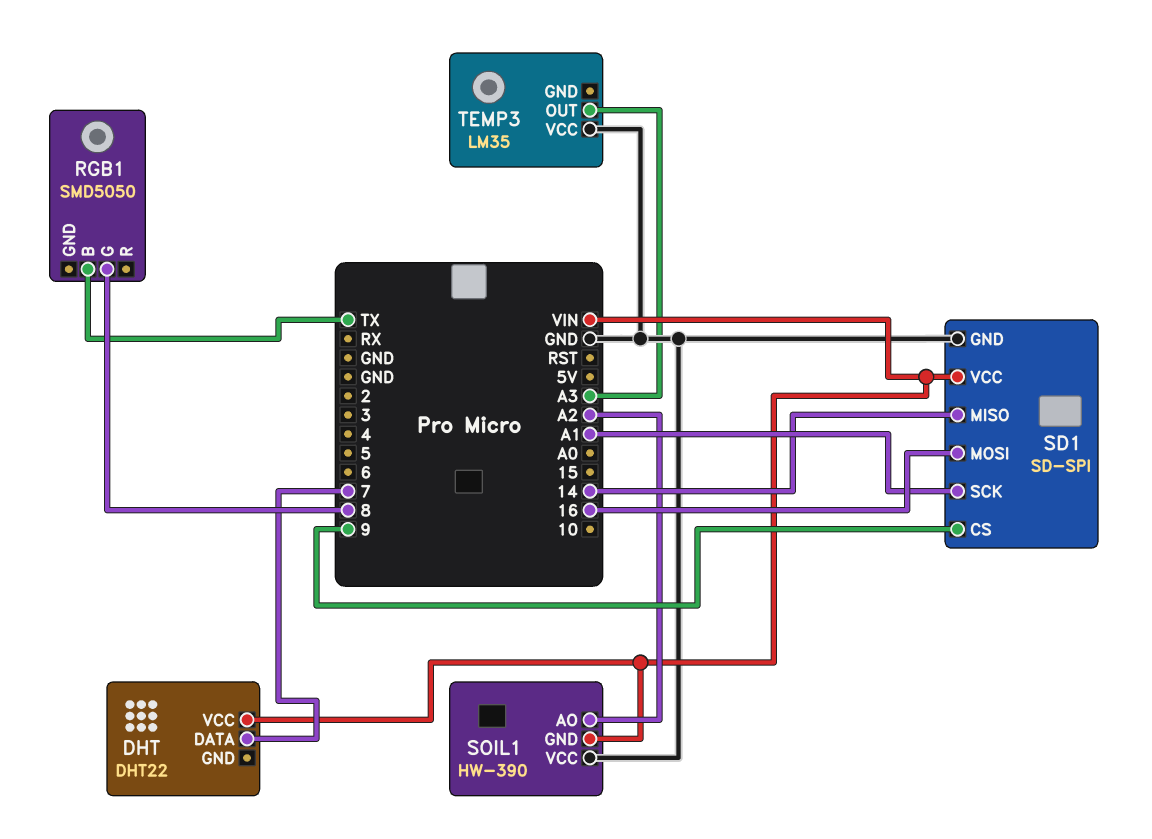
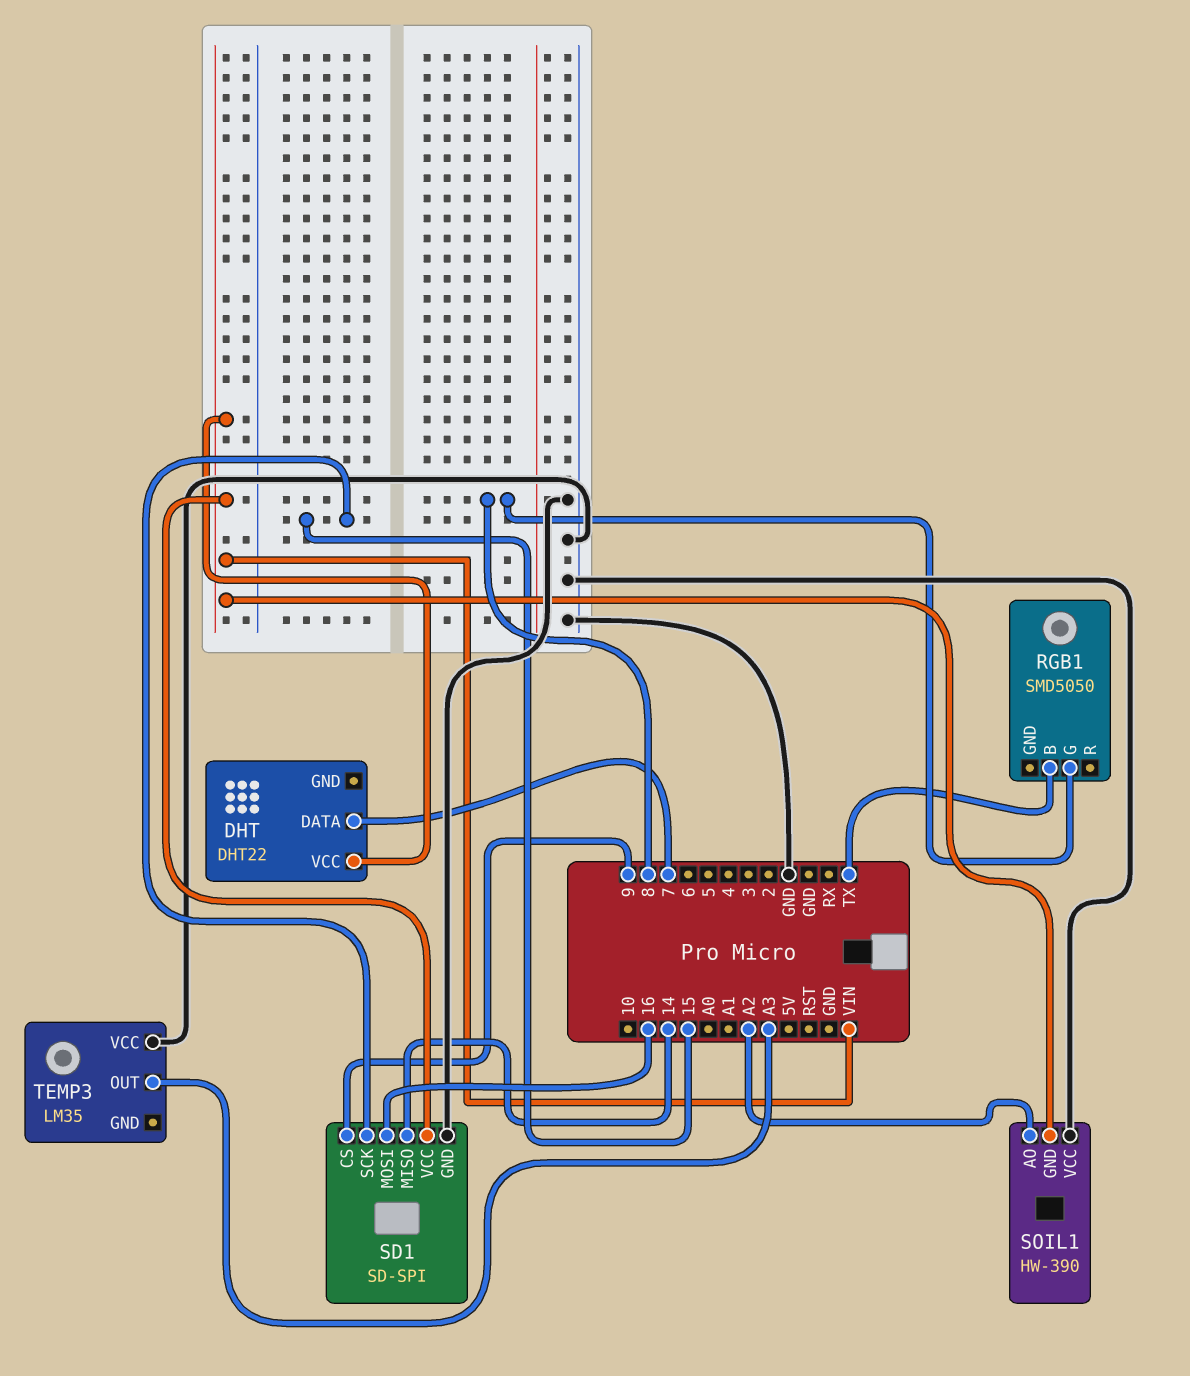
SD1 pin SCK: A1 -> 15

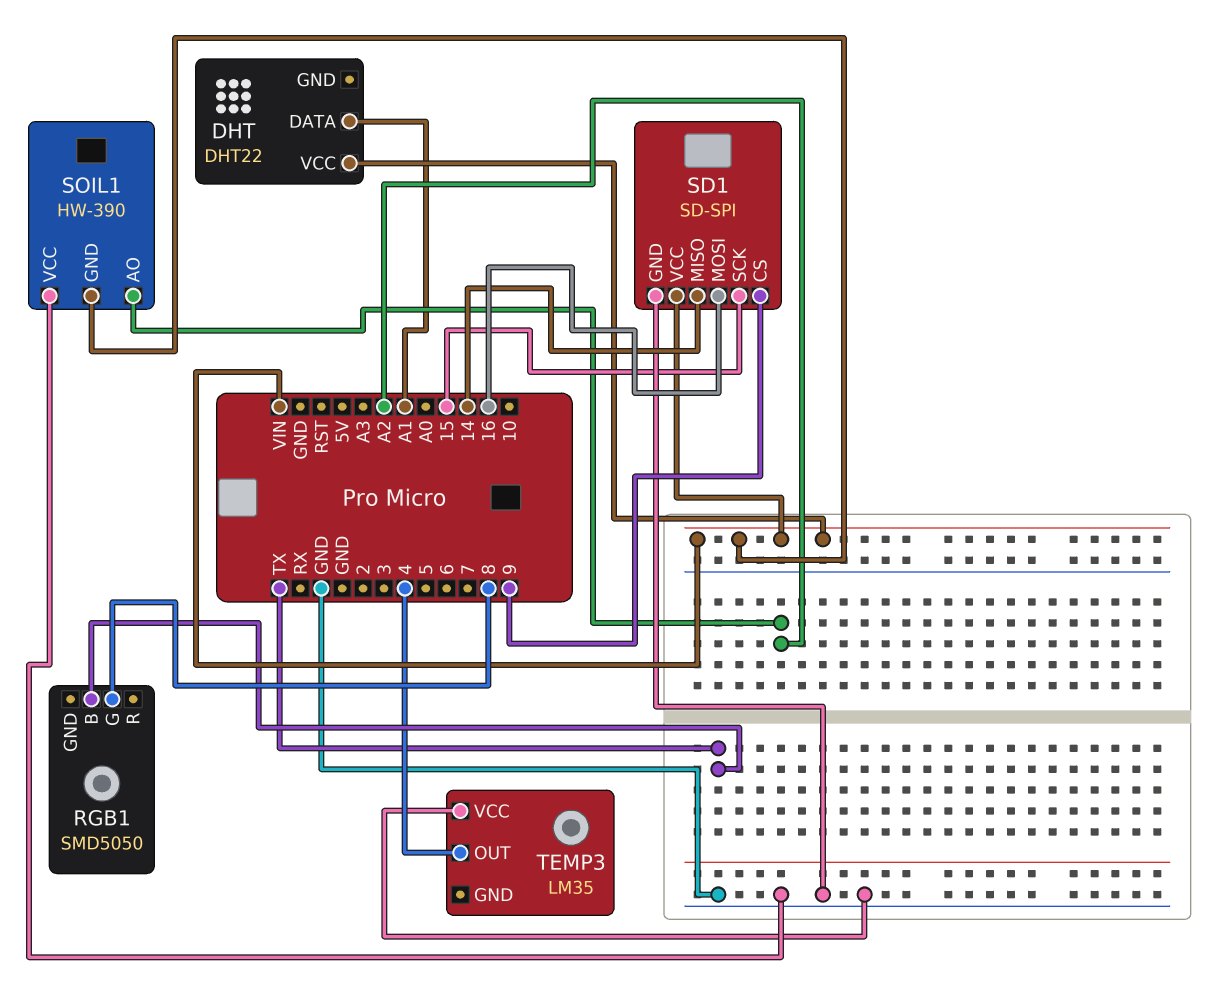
DHT pin DATA: 7 -> A1
TEMP3 pin OUT: A3 -> 4

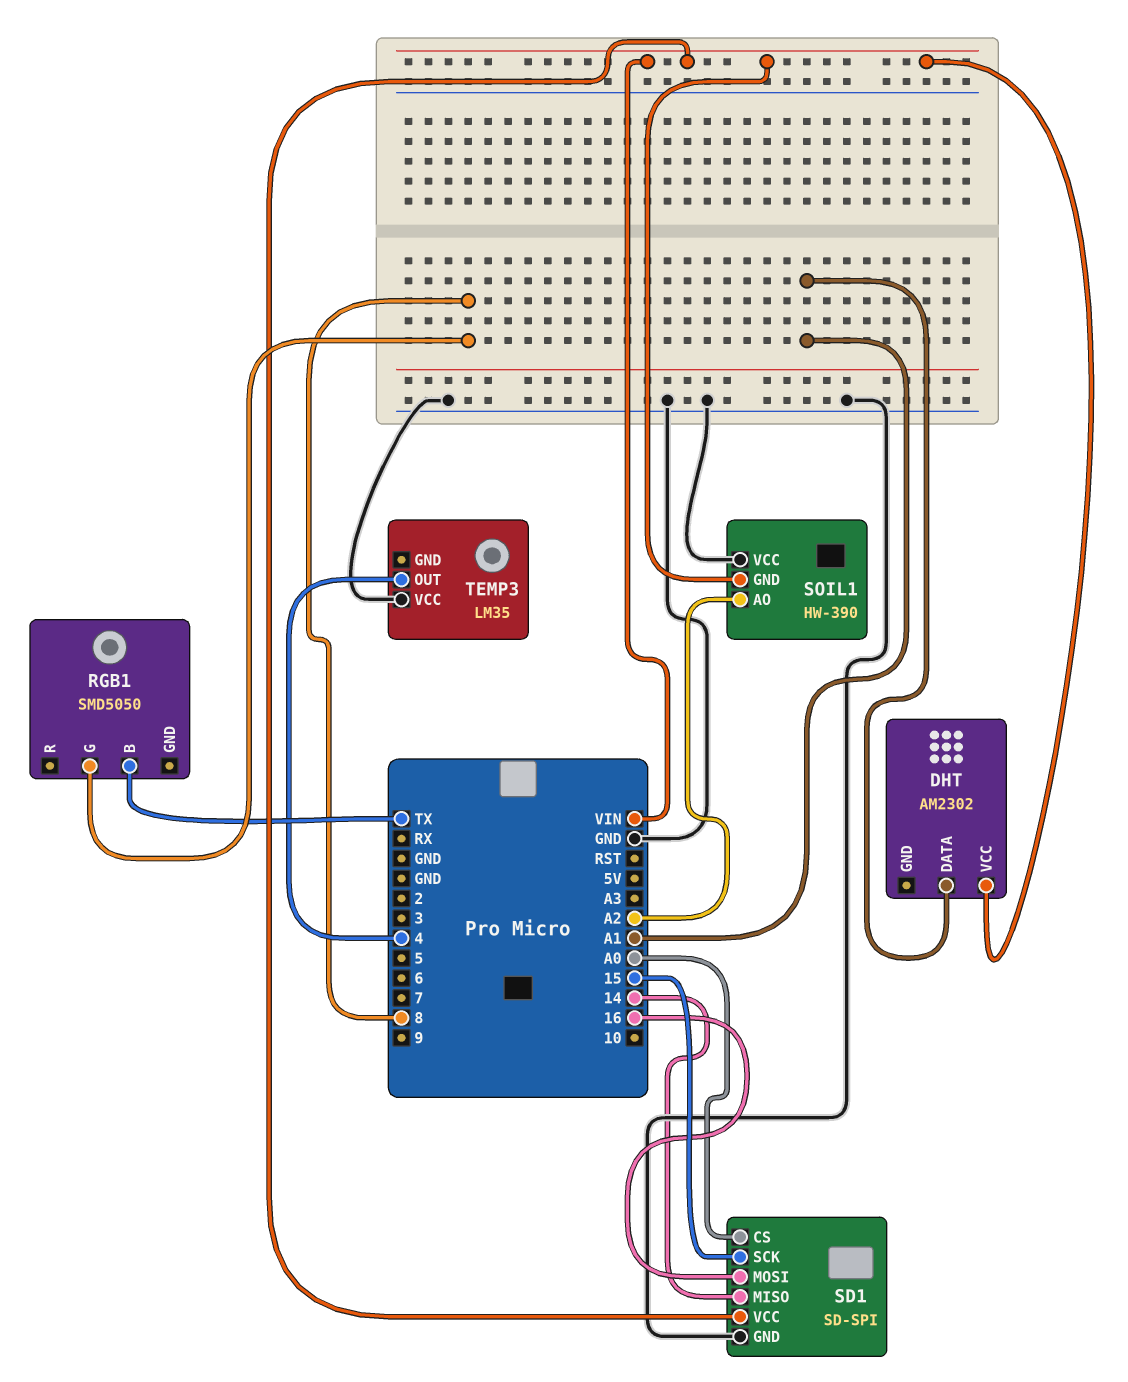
DHT: DHT22 -> AM2302
SD1 pin CS: 9 -> A0

